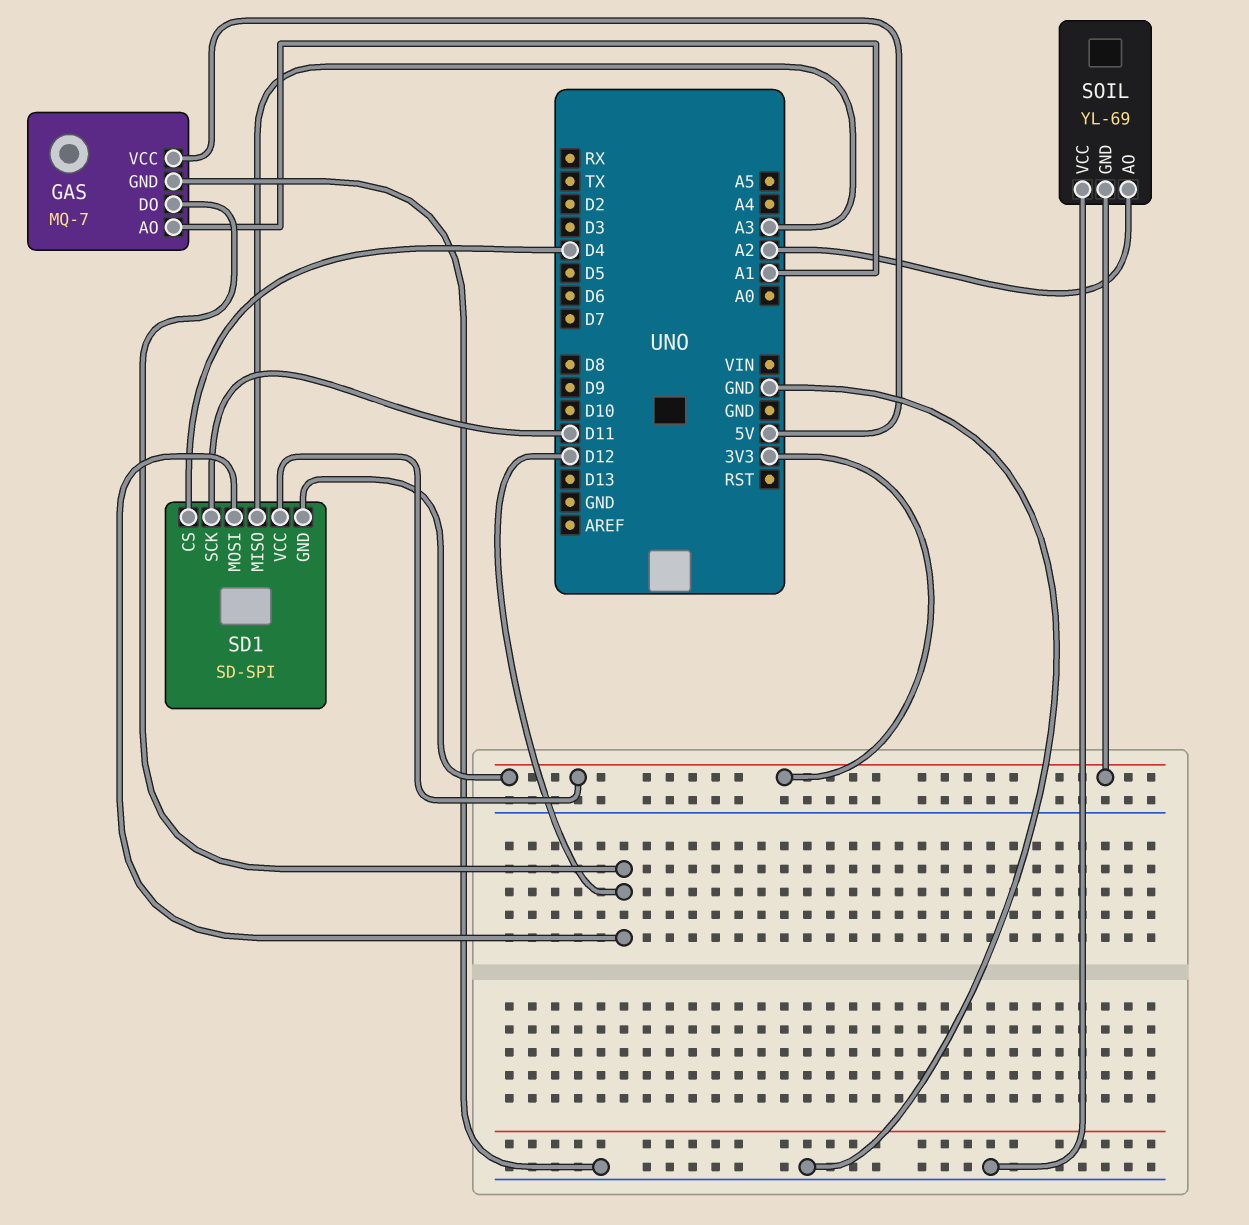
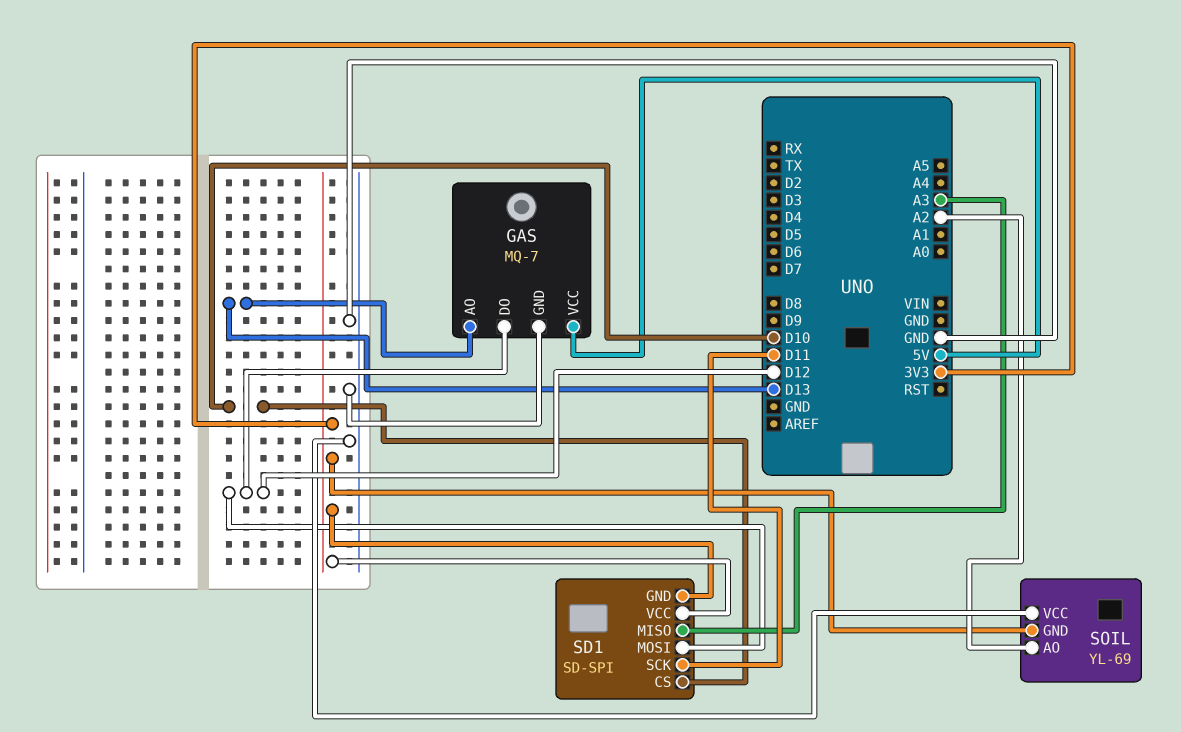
GAS pin AO: A1 -> D13
SD1 pin CS: D4 -> D10

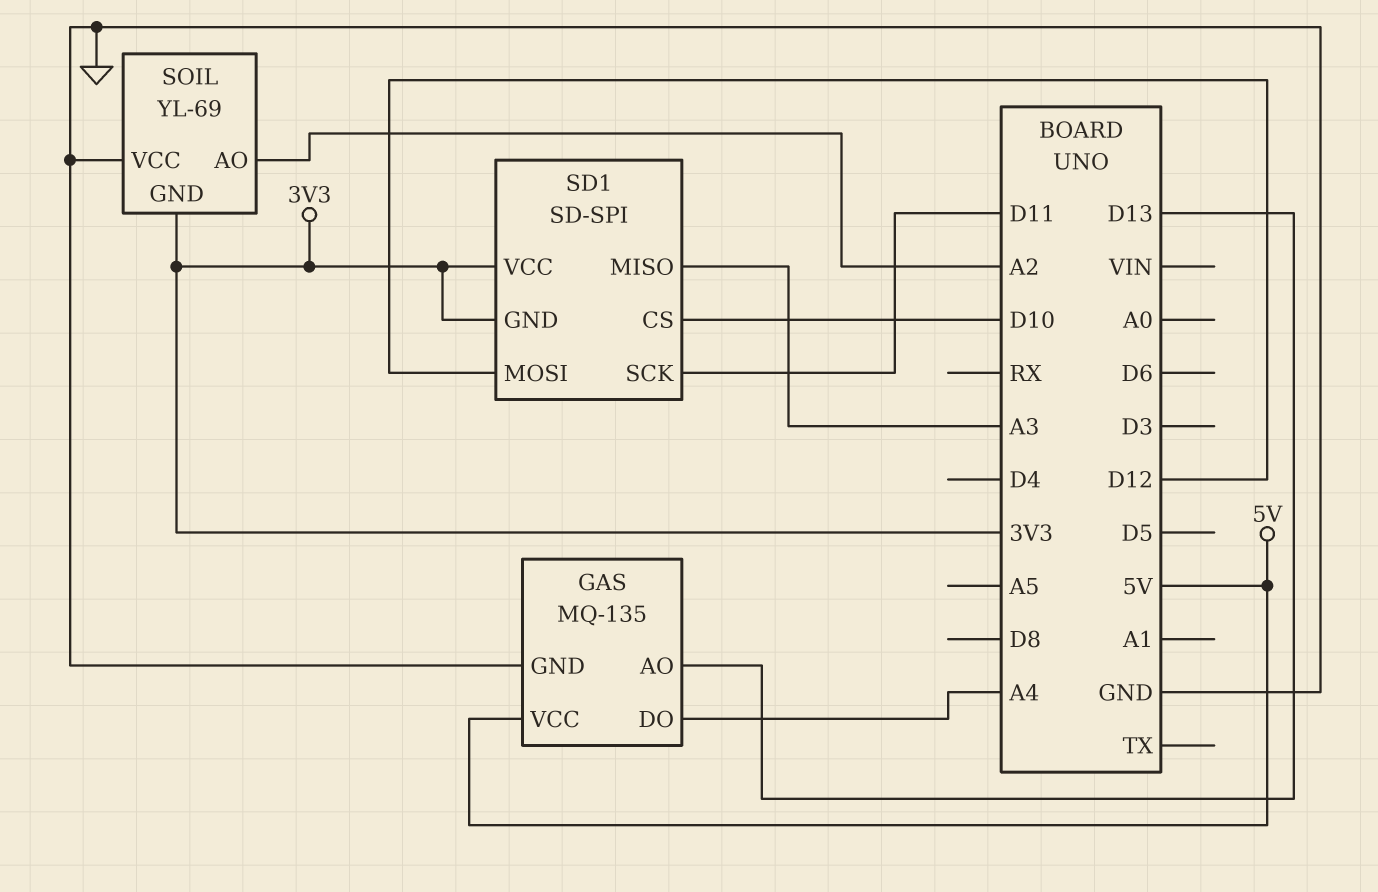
GAS: MQ-7 -> MQ-135
GAS pin DO: D12 -> A4

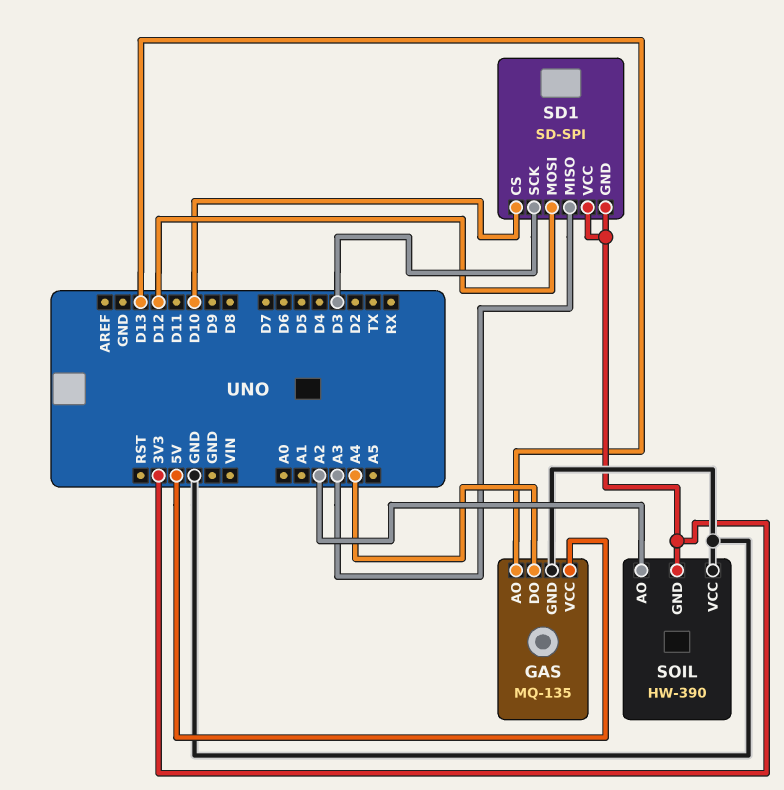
SD1 pin SCK: D11 -> D3
SOIL: YL-69 -> HW-390

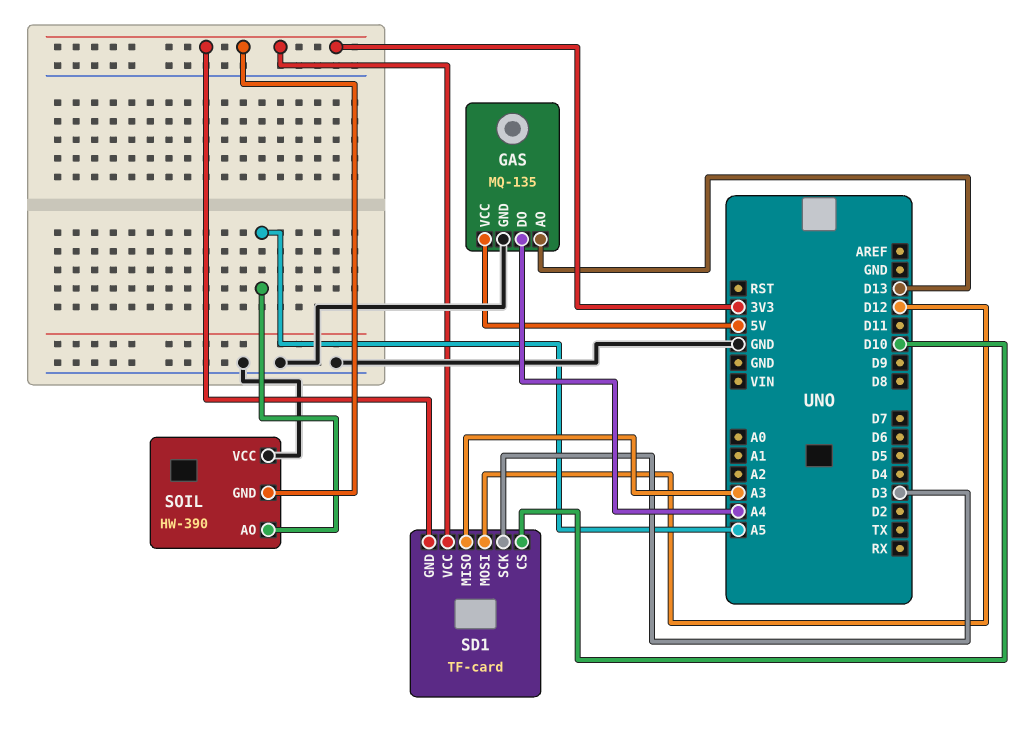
SD1: SD-SPI -> TF-card
SOIL pin AO: A2 -> A5

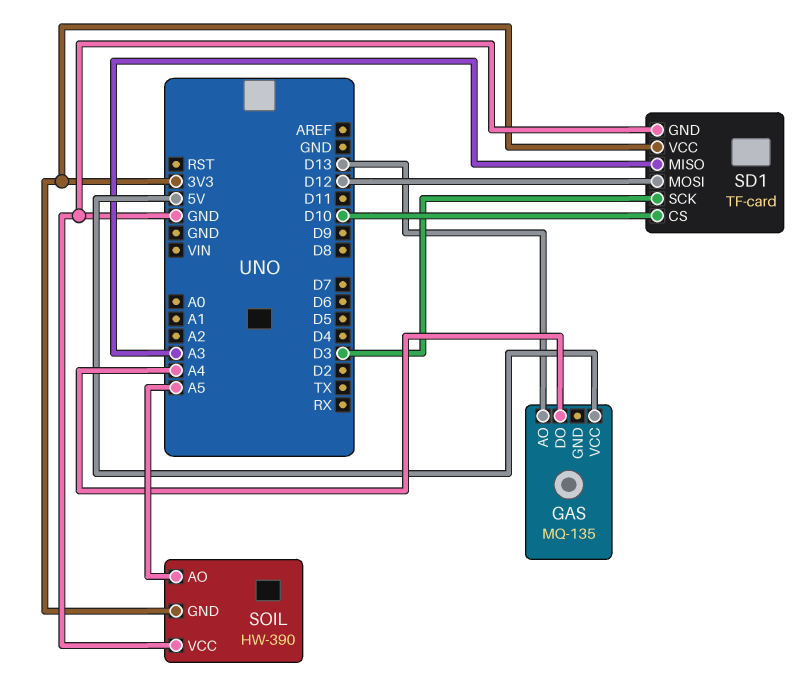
GAS pin GND: GND -> none
SD1 pin GND: 3V3 -> GND

